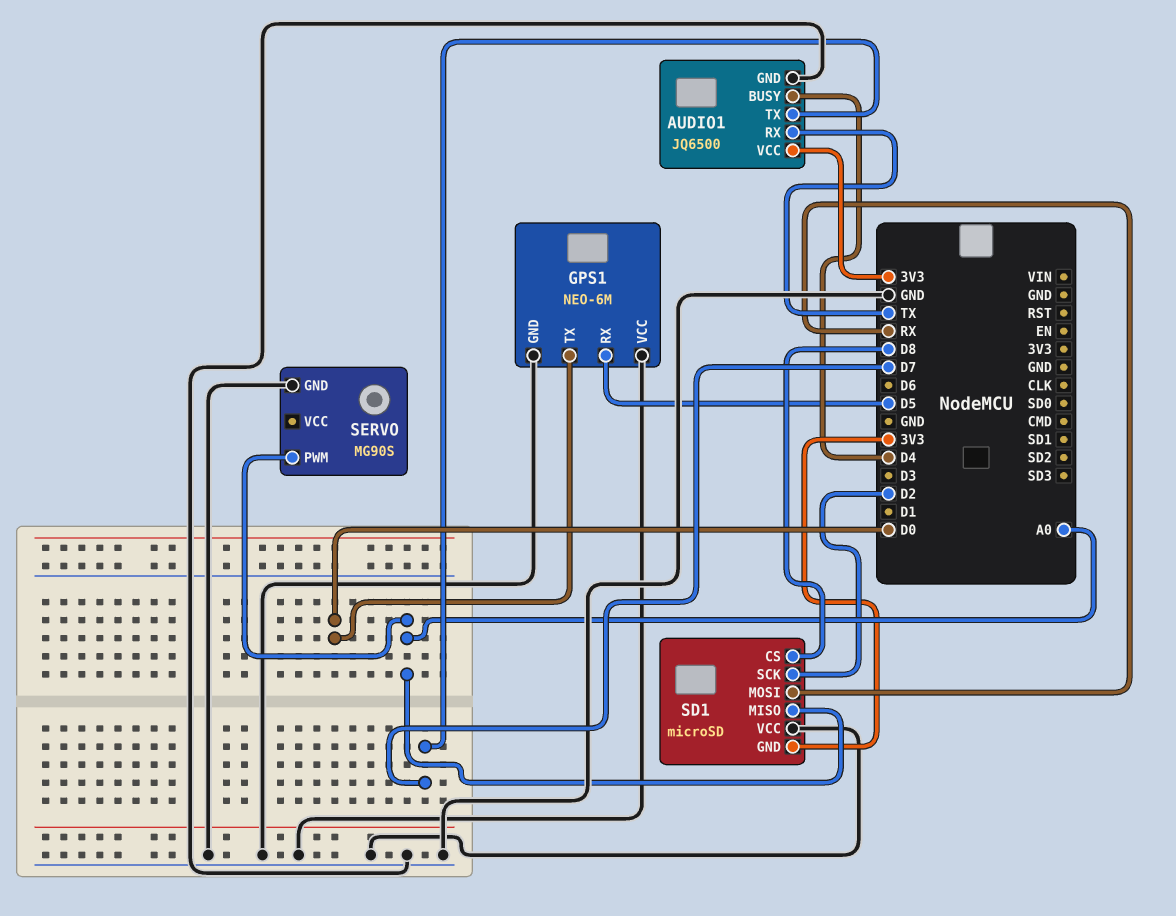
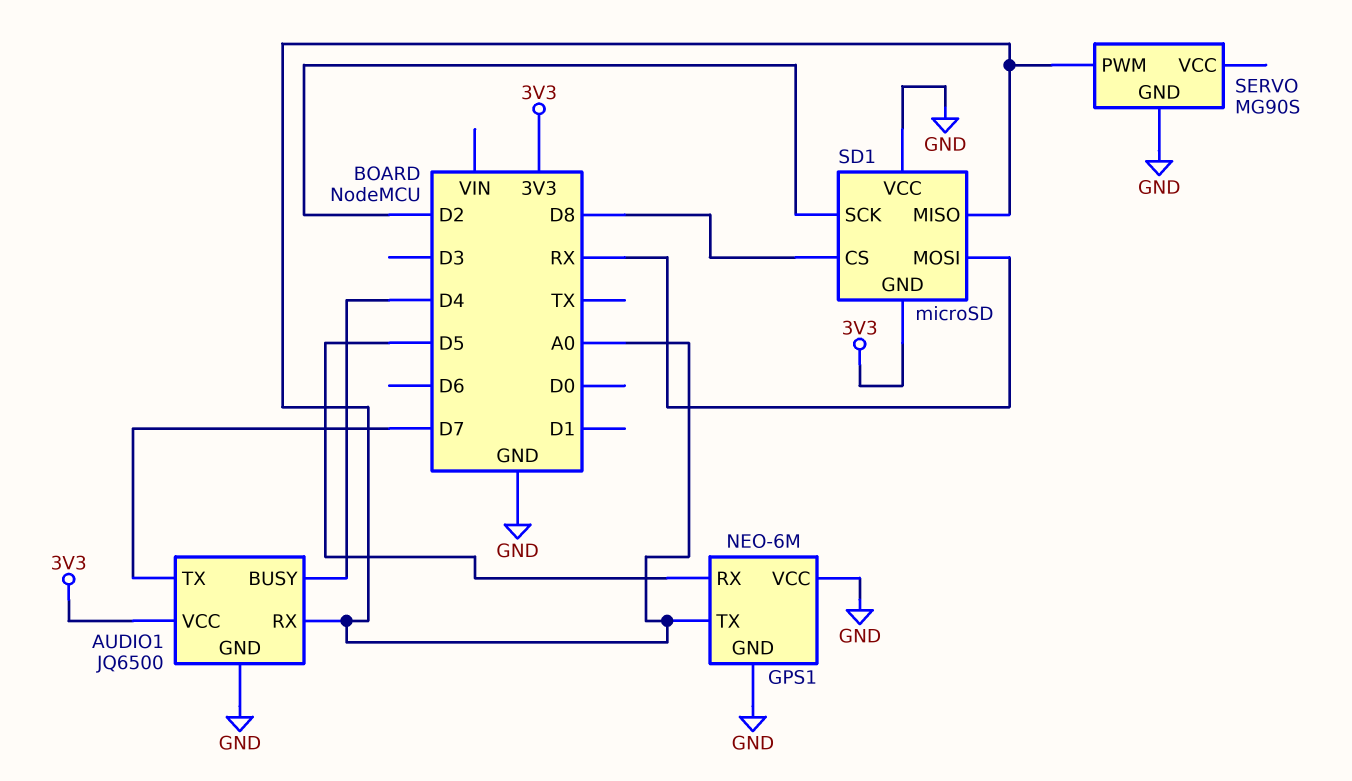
AUDIO1 pin RX: TX -> A0
GPS1 pin TX: D0 -> A0

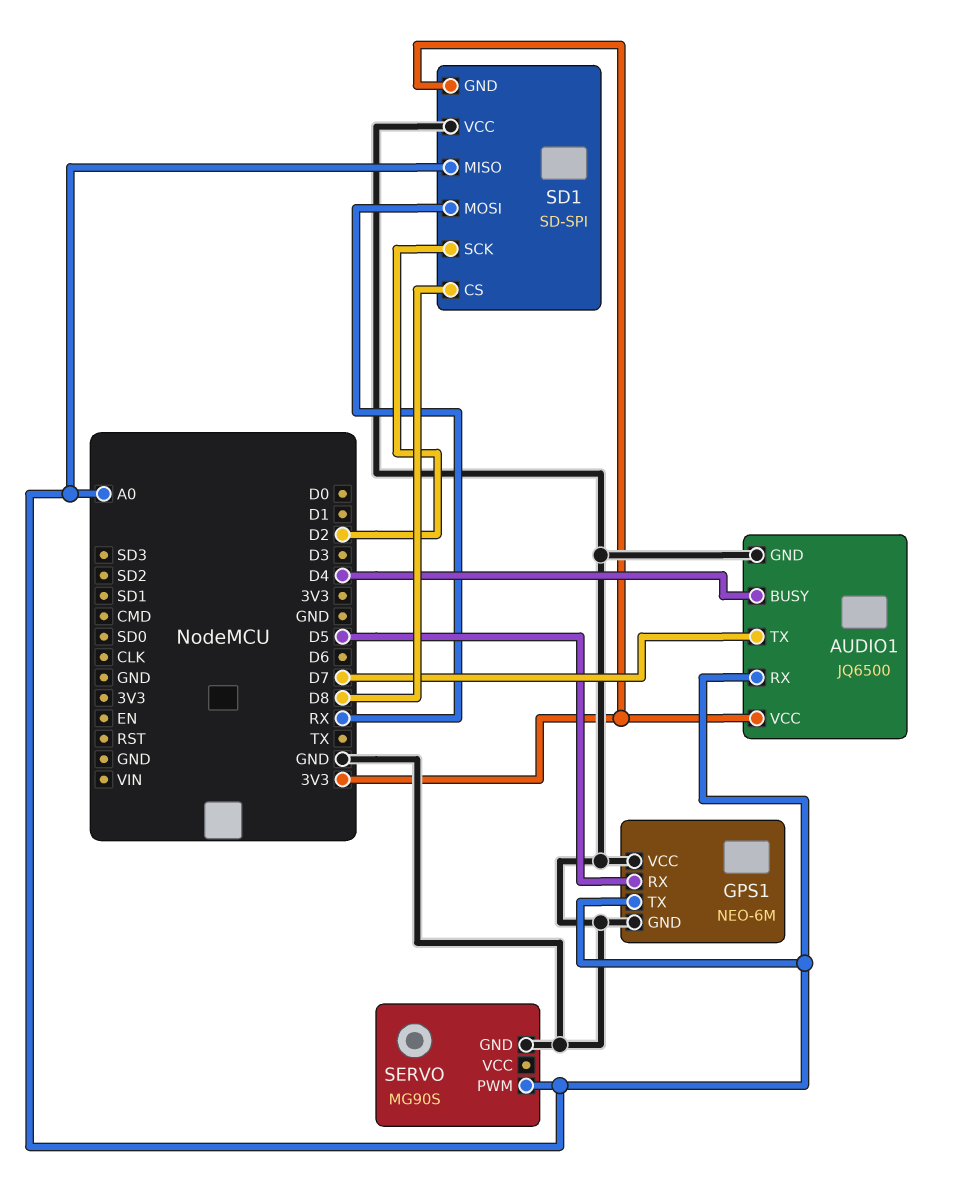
SD1: microSD -> SD-SPI

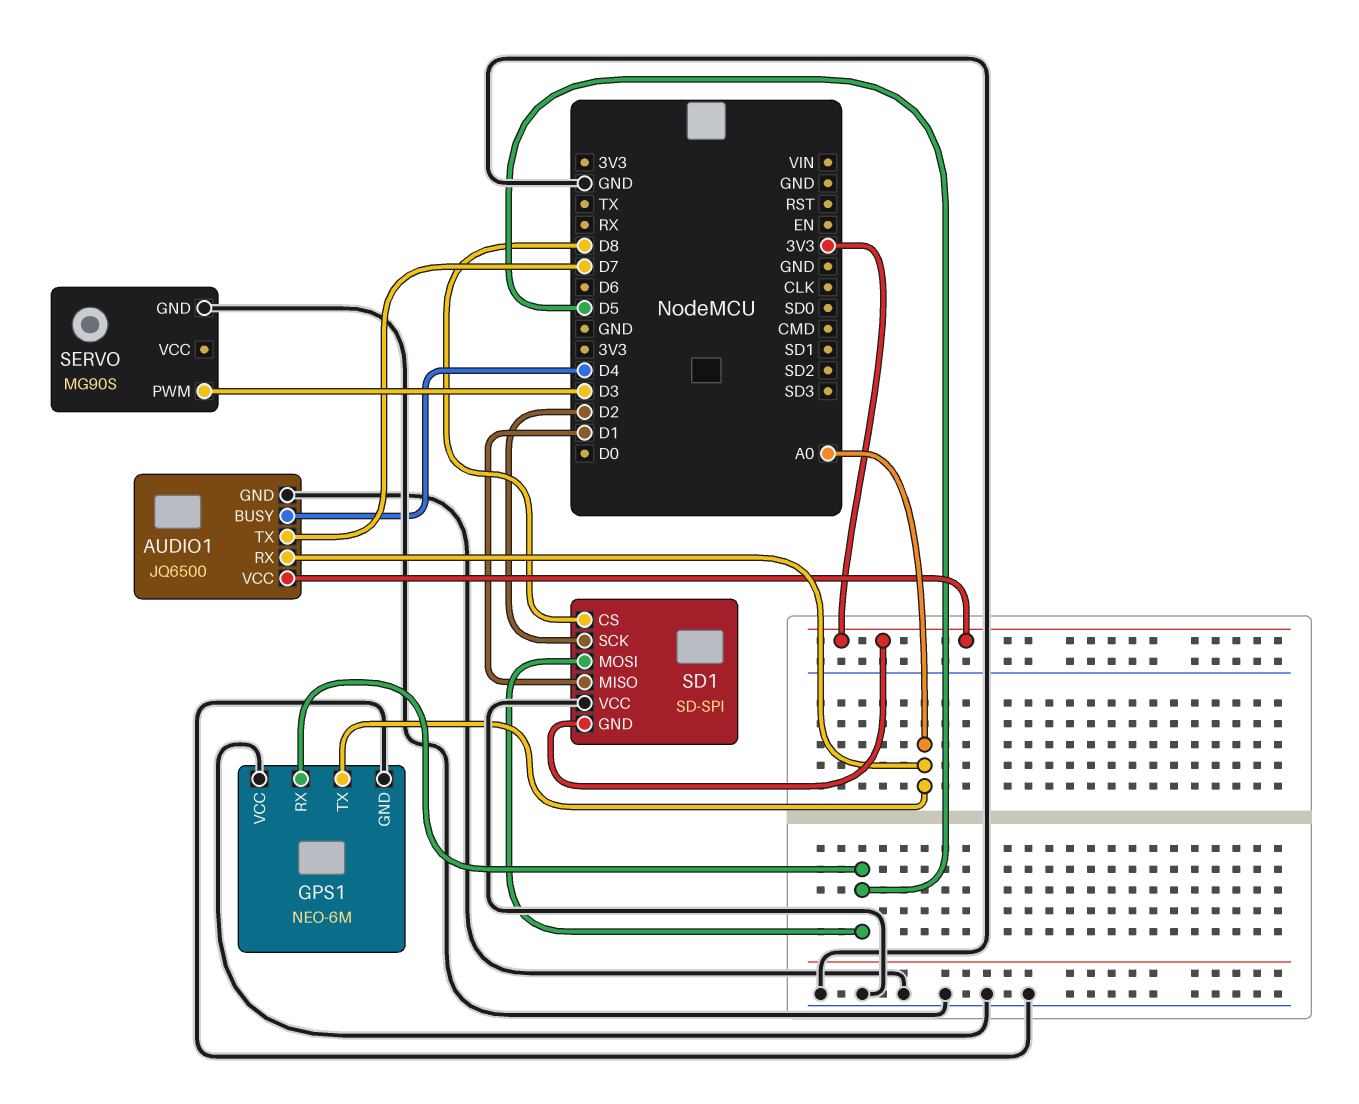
SD1 pin MISO: A0 -> D1
SD1 pin MOSI: RX -> D5
SERVO pin PWM: A0 -> D3

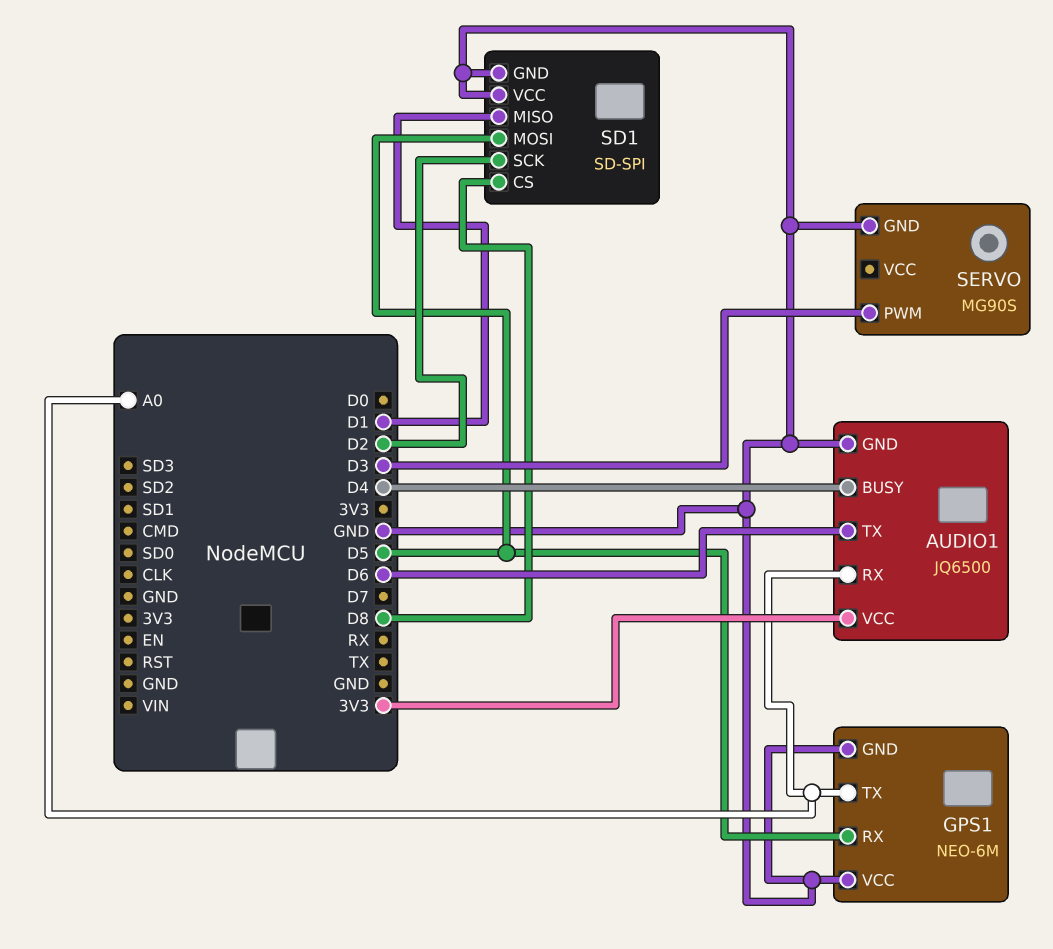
AUDIO1 pin TX: D7 -> D6
SD1 pin GND: 3V3 -> GND

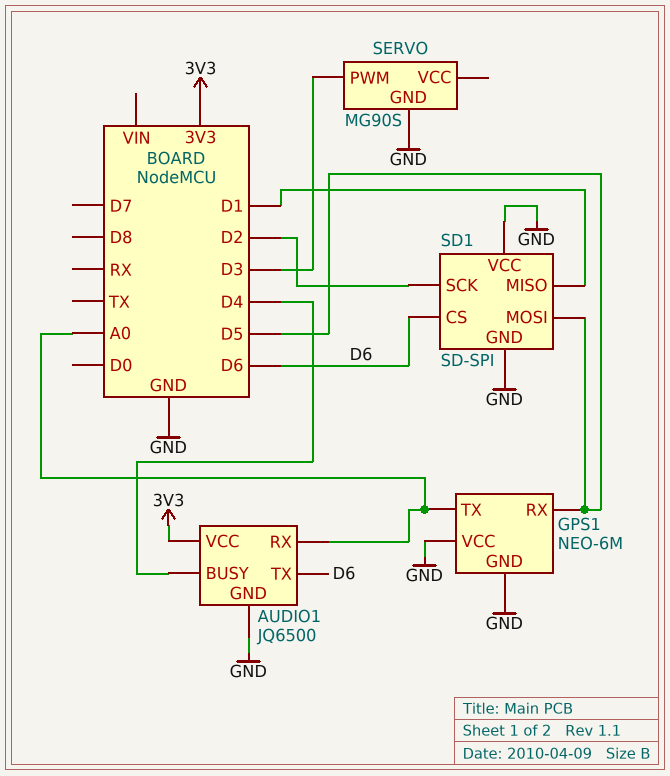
SD1 pin CS: D8 -> D6

